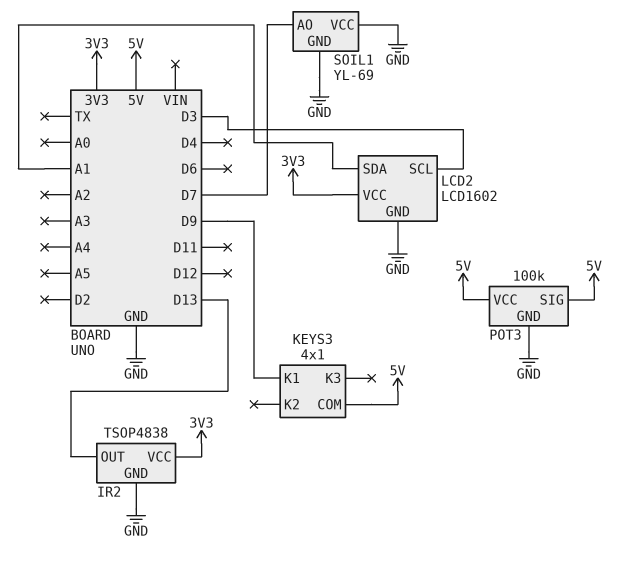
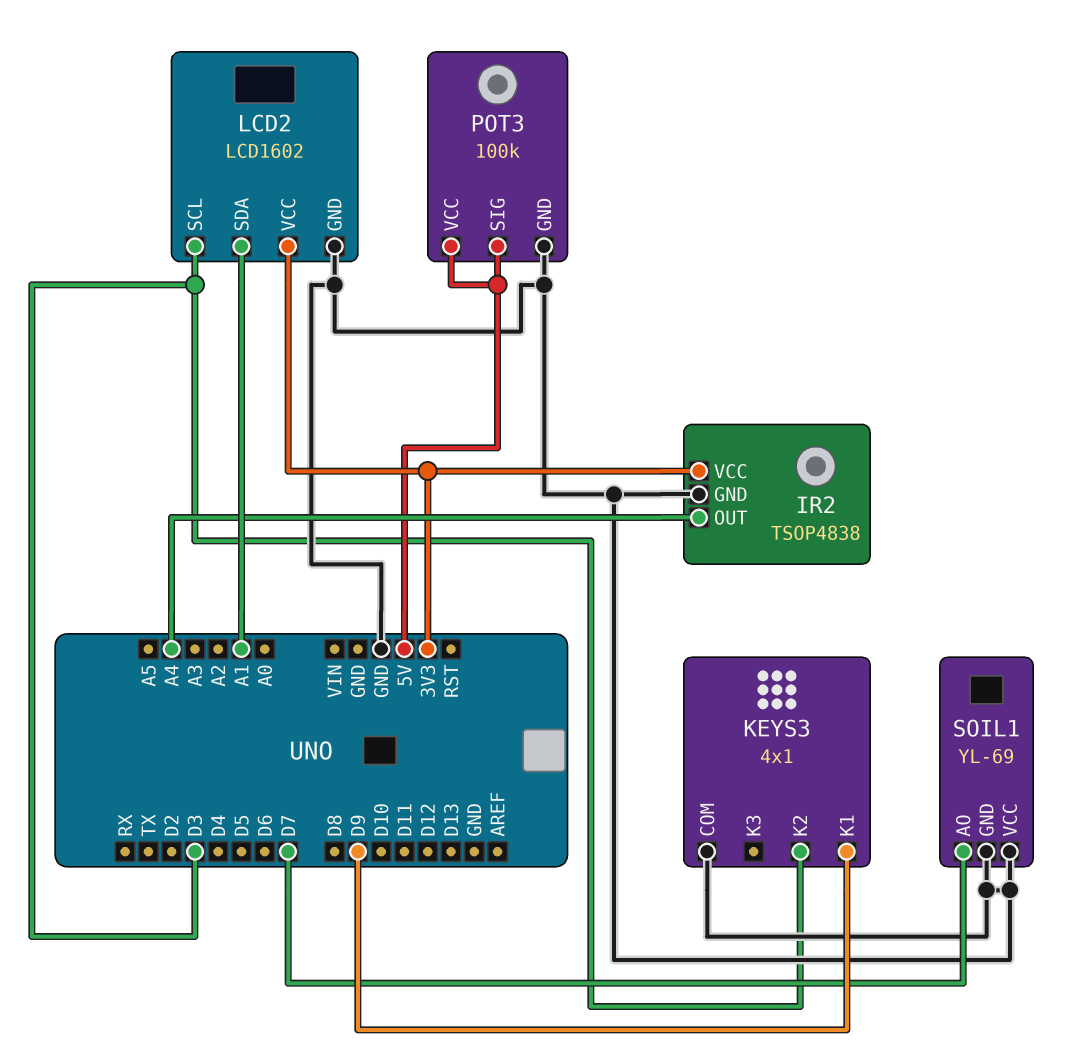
IR2 pin OUT: D13 -> A4
KEYS3 pin COM: 5V -> GND
KEYS3 pin K2: none -> D3

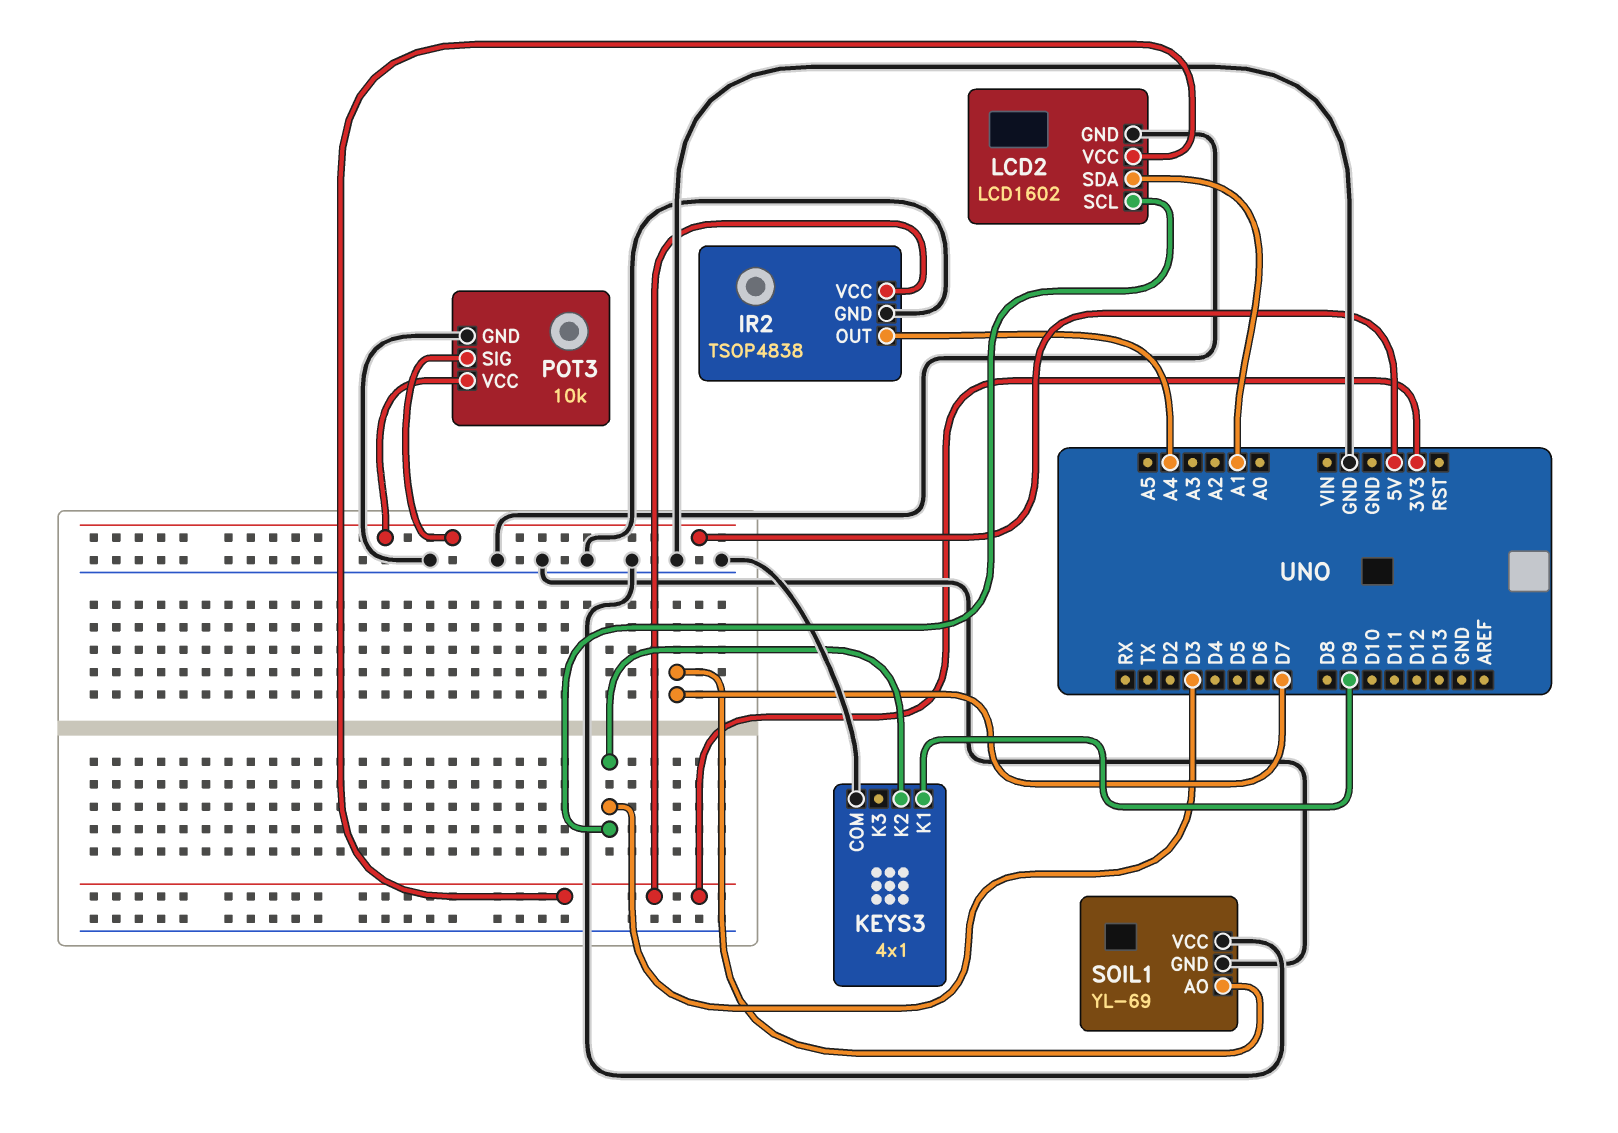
POT3: 100k -> 10k

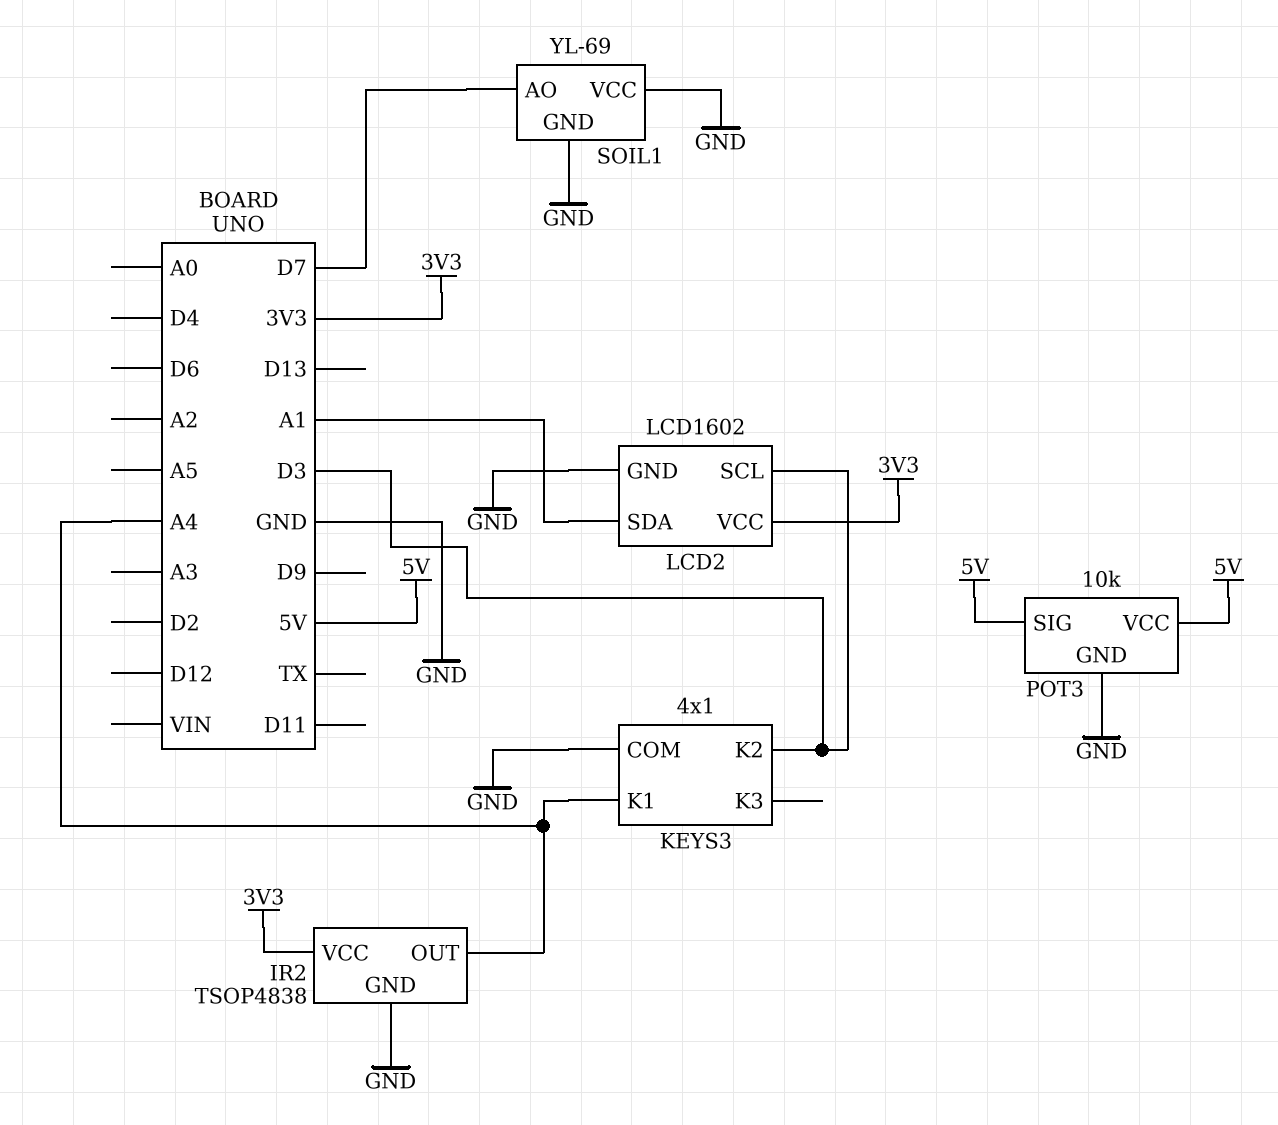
KEYS3 pin K1: D9 -> A4

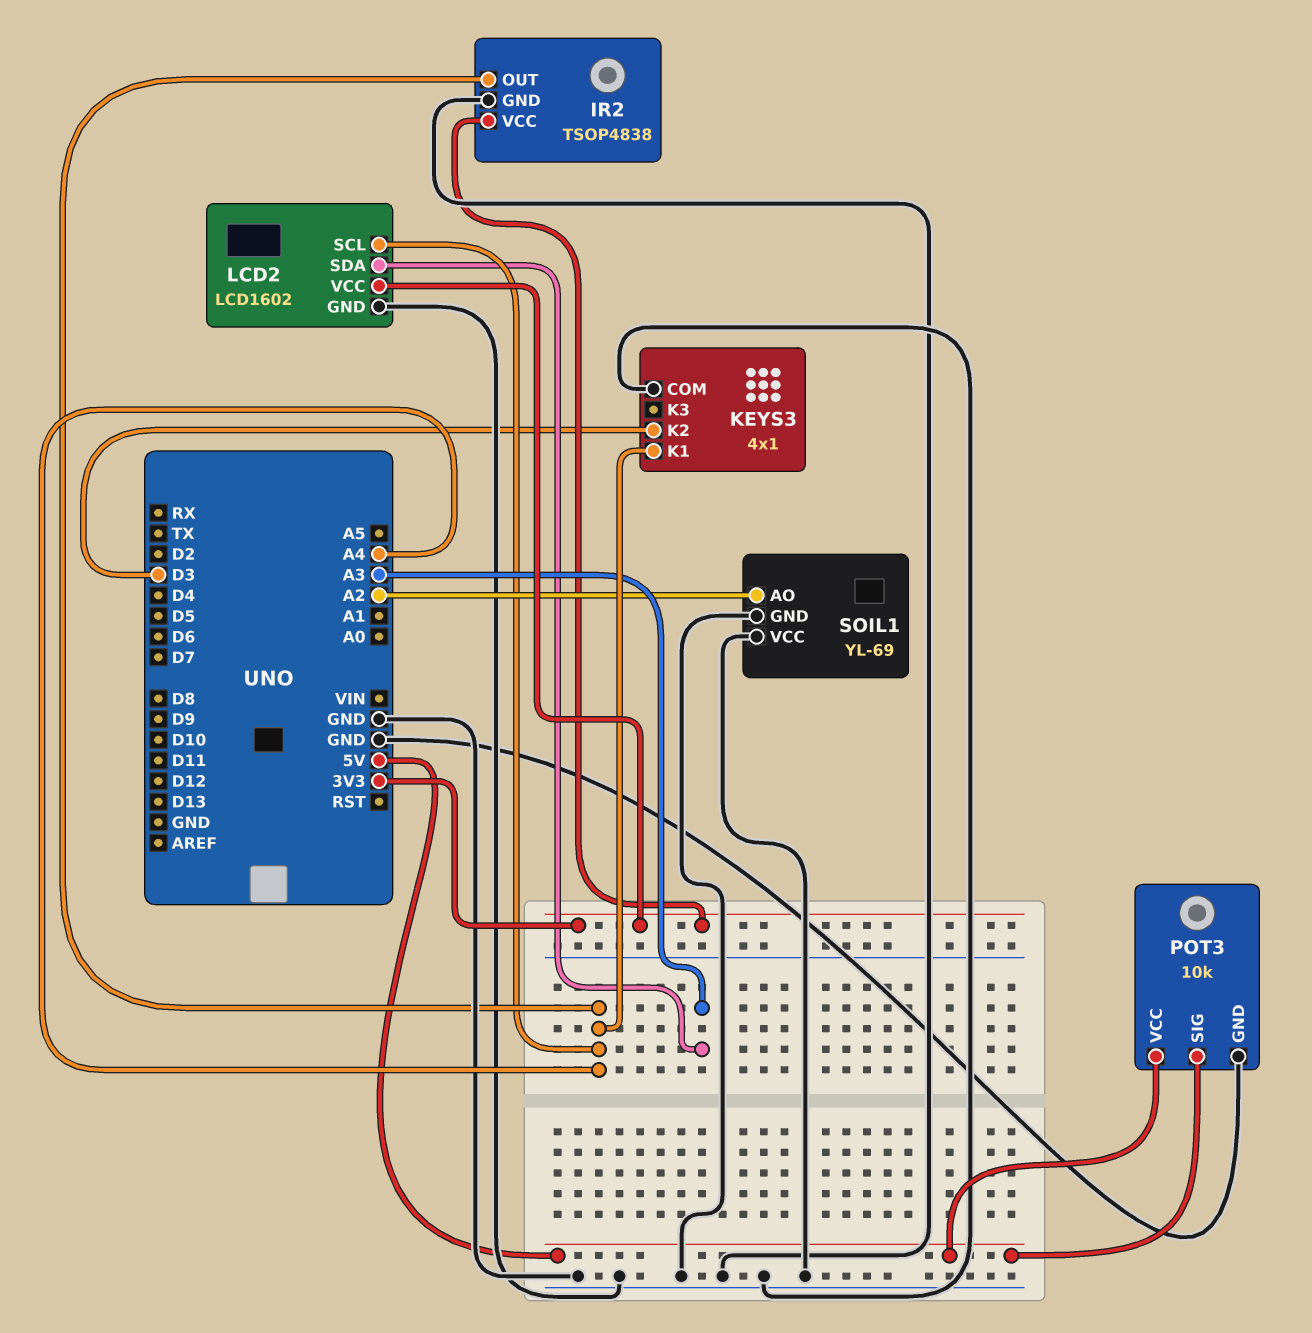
LCD2 pin SCL: D3 -> A4
LCD2 pin SDA: A1 -> A3
SOIL1 pin AO: D7 -> A2

